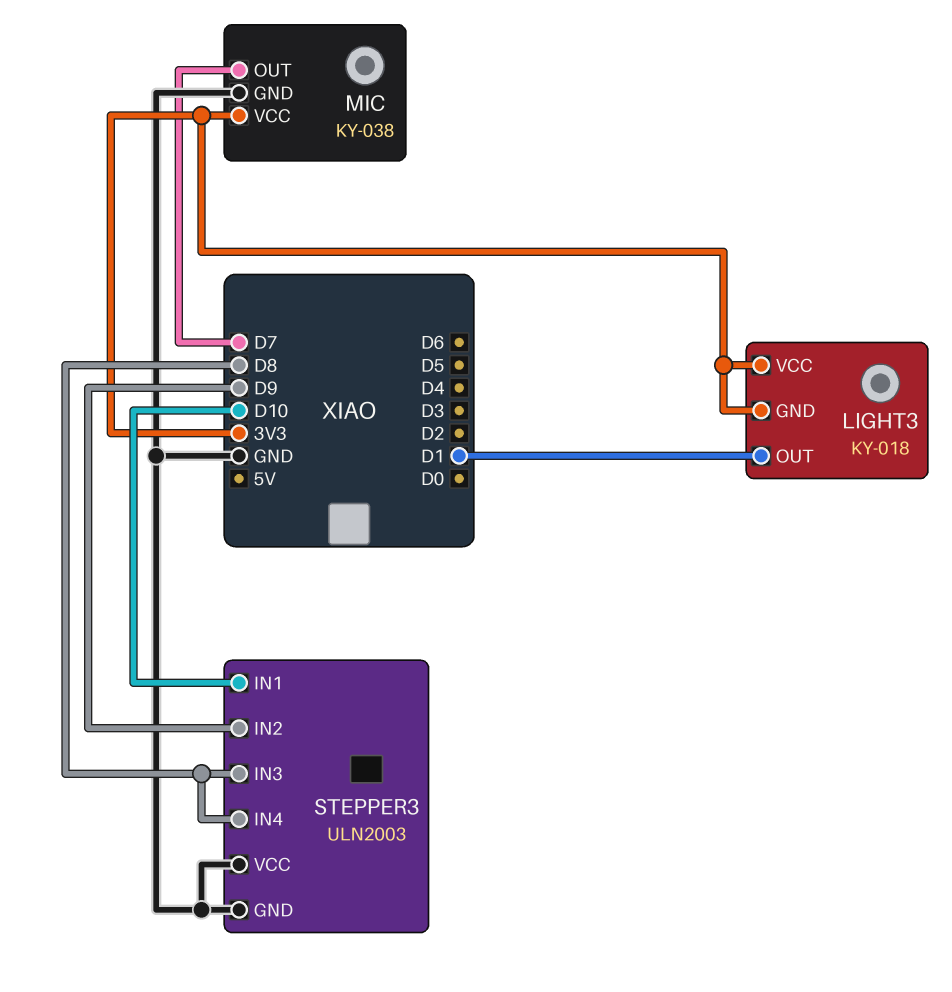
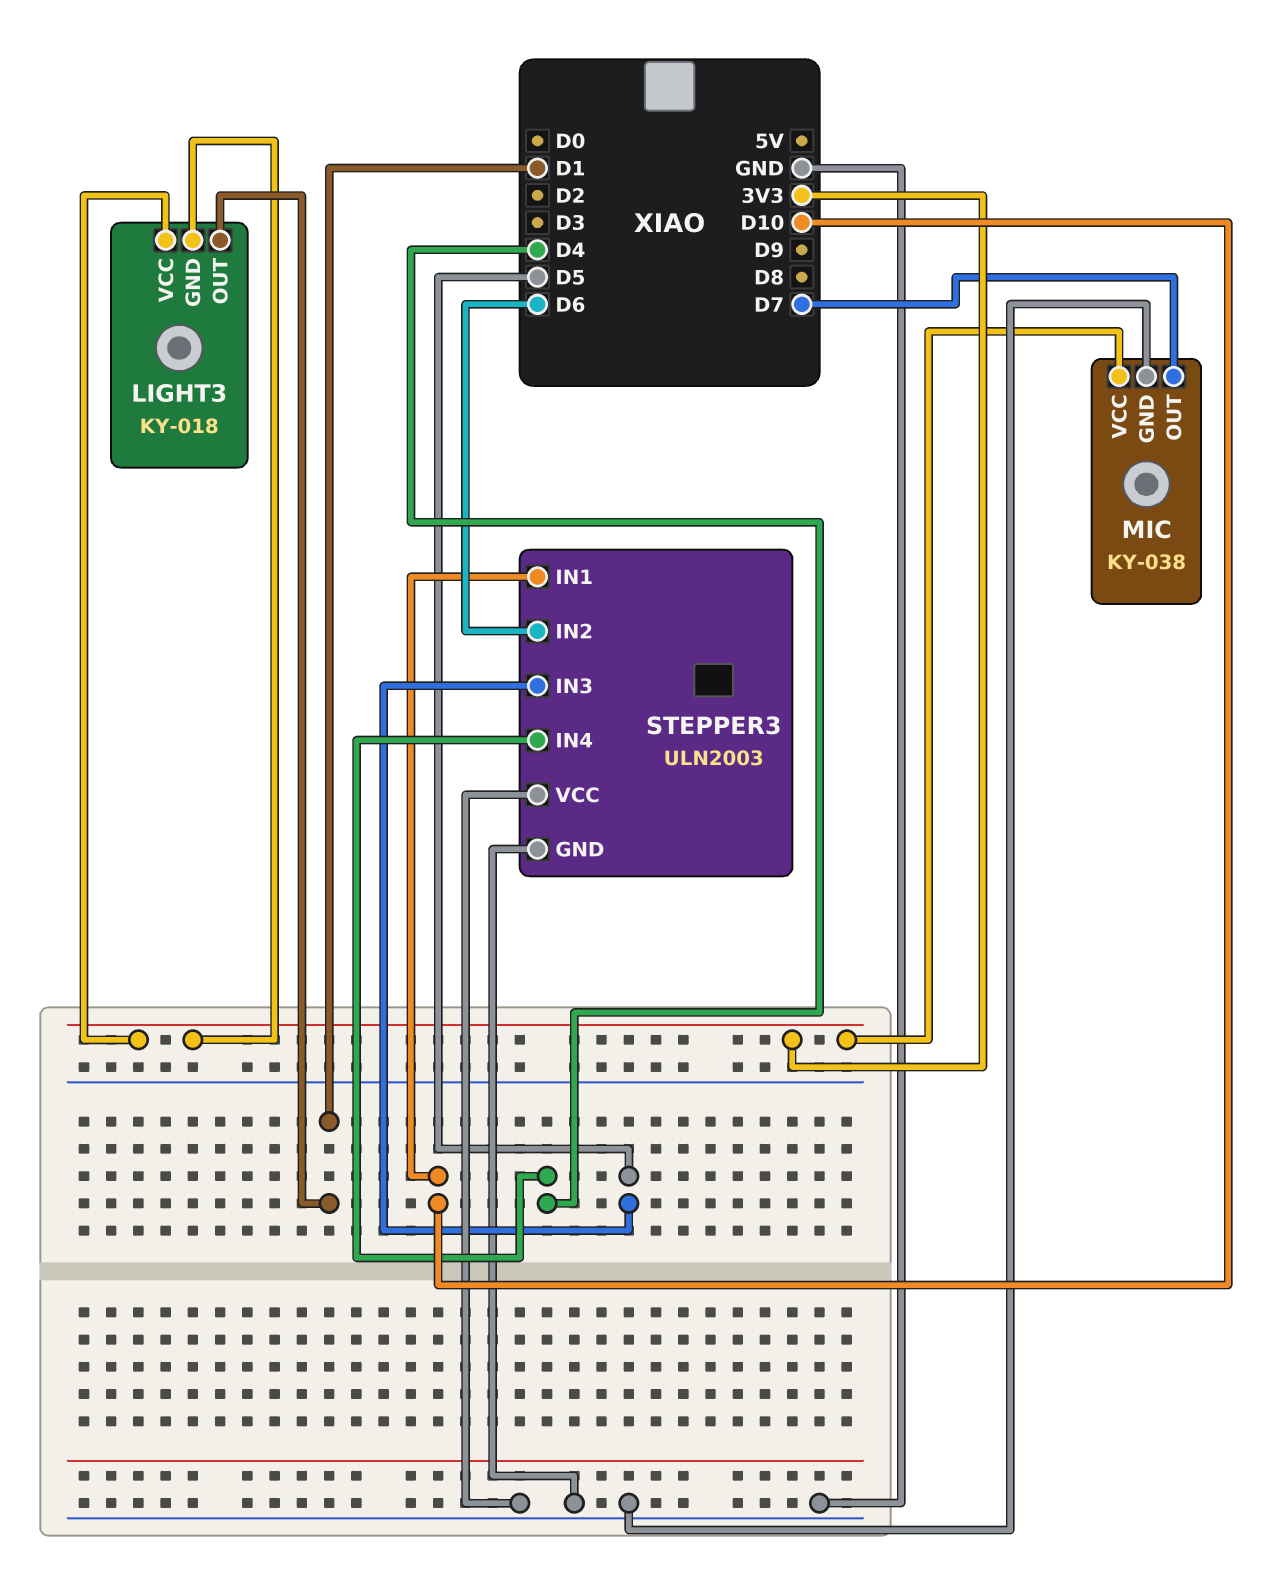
STEPPER3 pin IN2: D9 -> D6
STEPPER3 pin IN3: D8 -> D5
STEPPER3 pin IN4: D8 -> D4

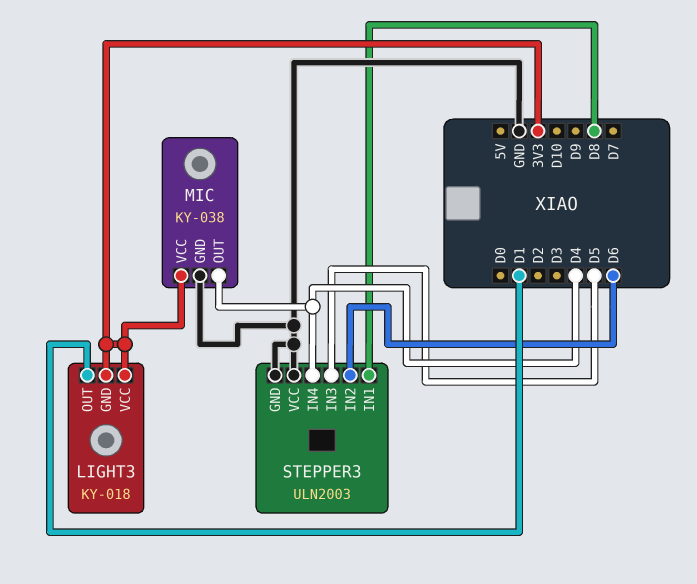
MIC pin OUT: D7 -> D4
STEPPER3 pin IN1: D10 -> D8

